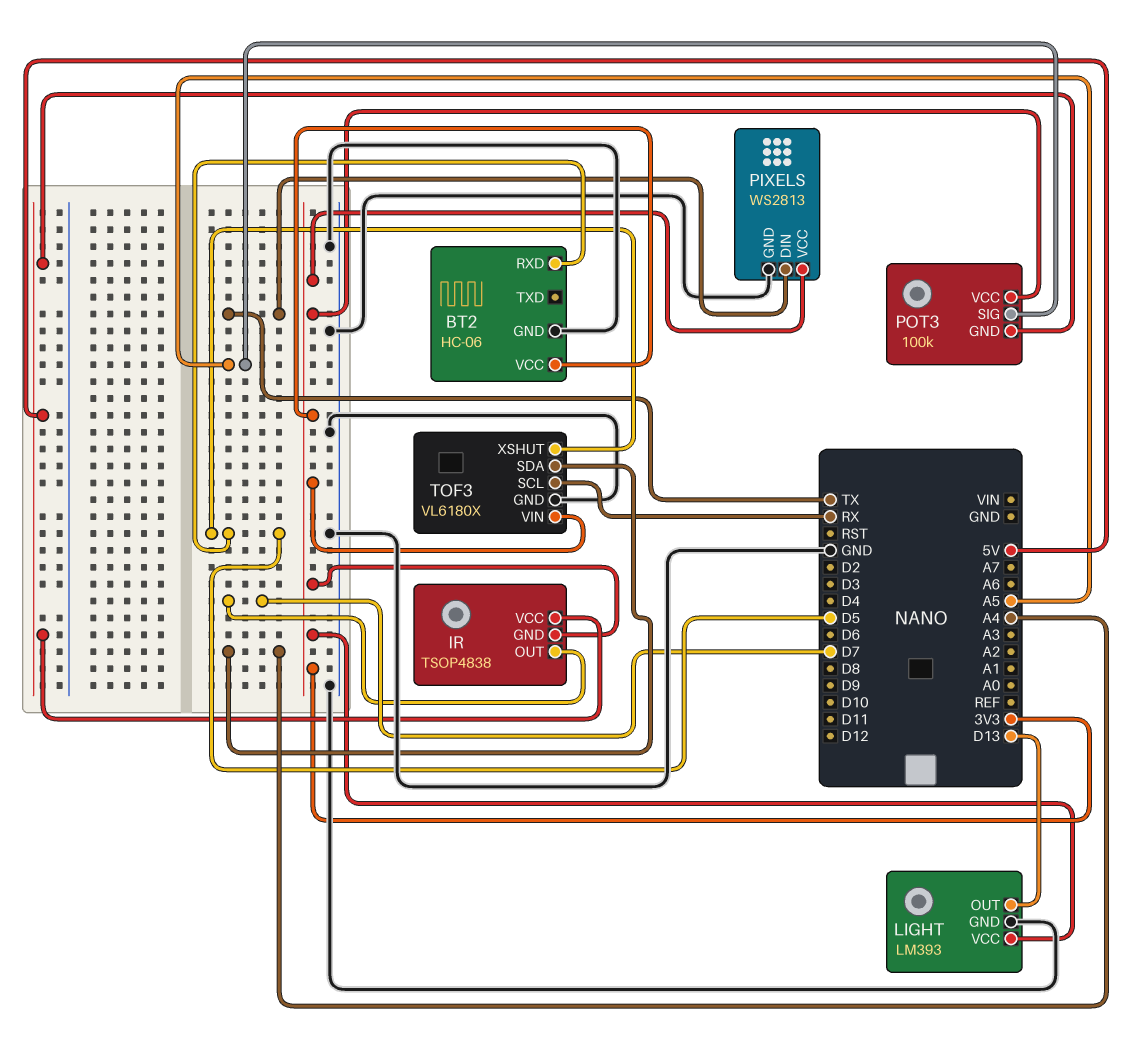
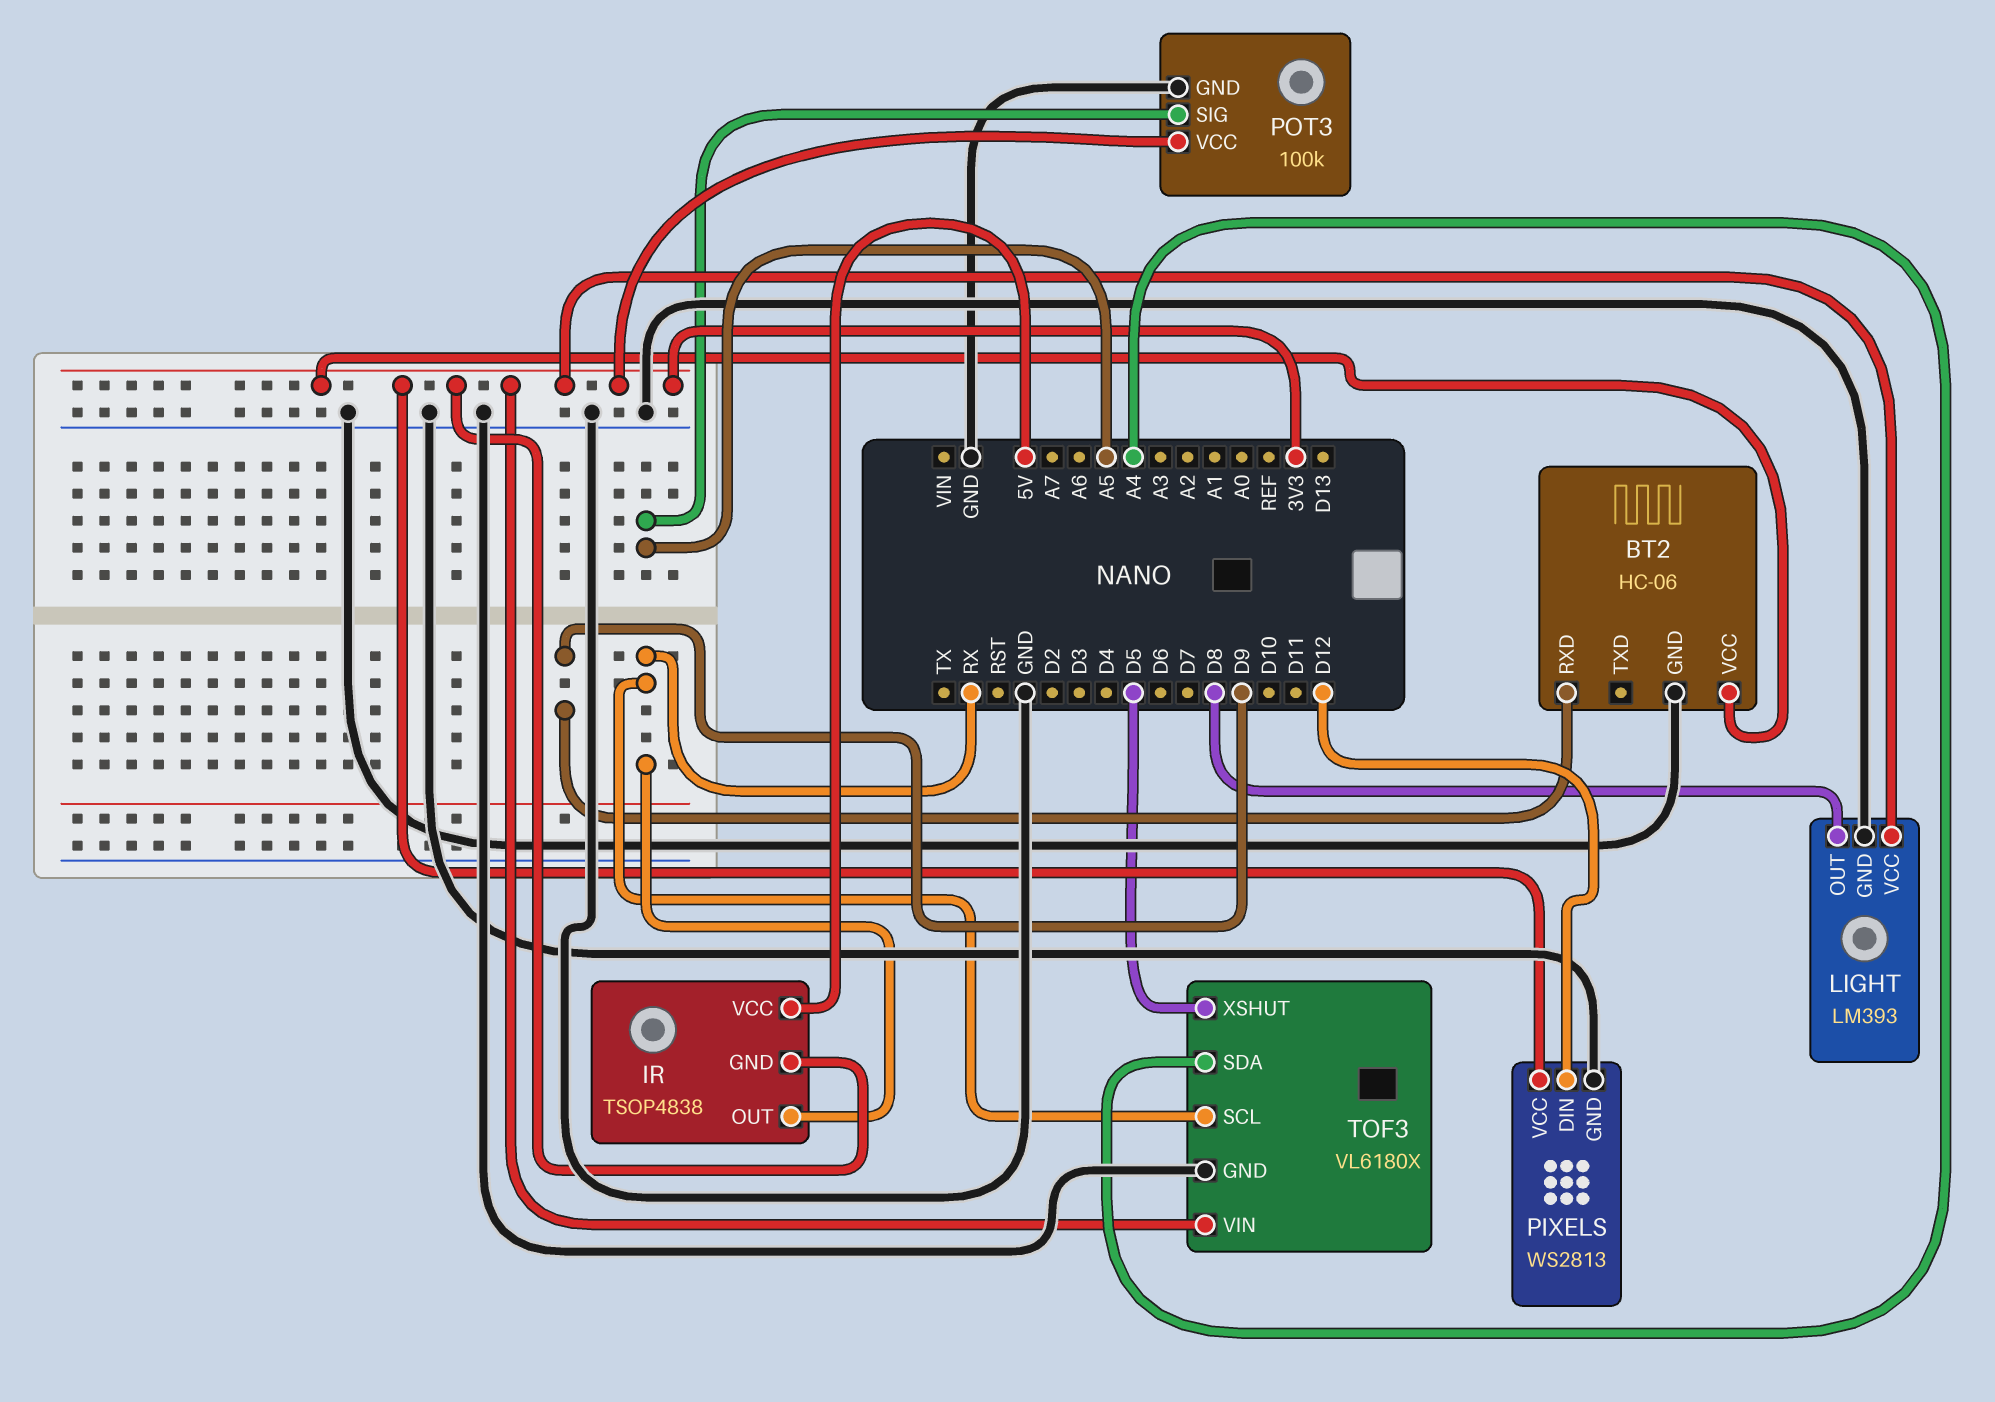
BT2 pin RXD: D5 -> D9
IR pin OUT: D7 -> RX
LIGHT pin OUT: D13 -> D8
PIXELS pin DIN: TX -> D12
POT3 pin GND: 5V -> GND

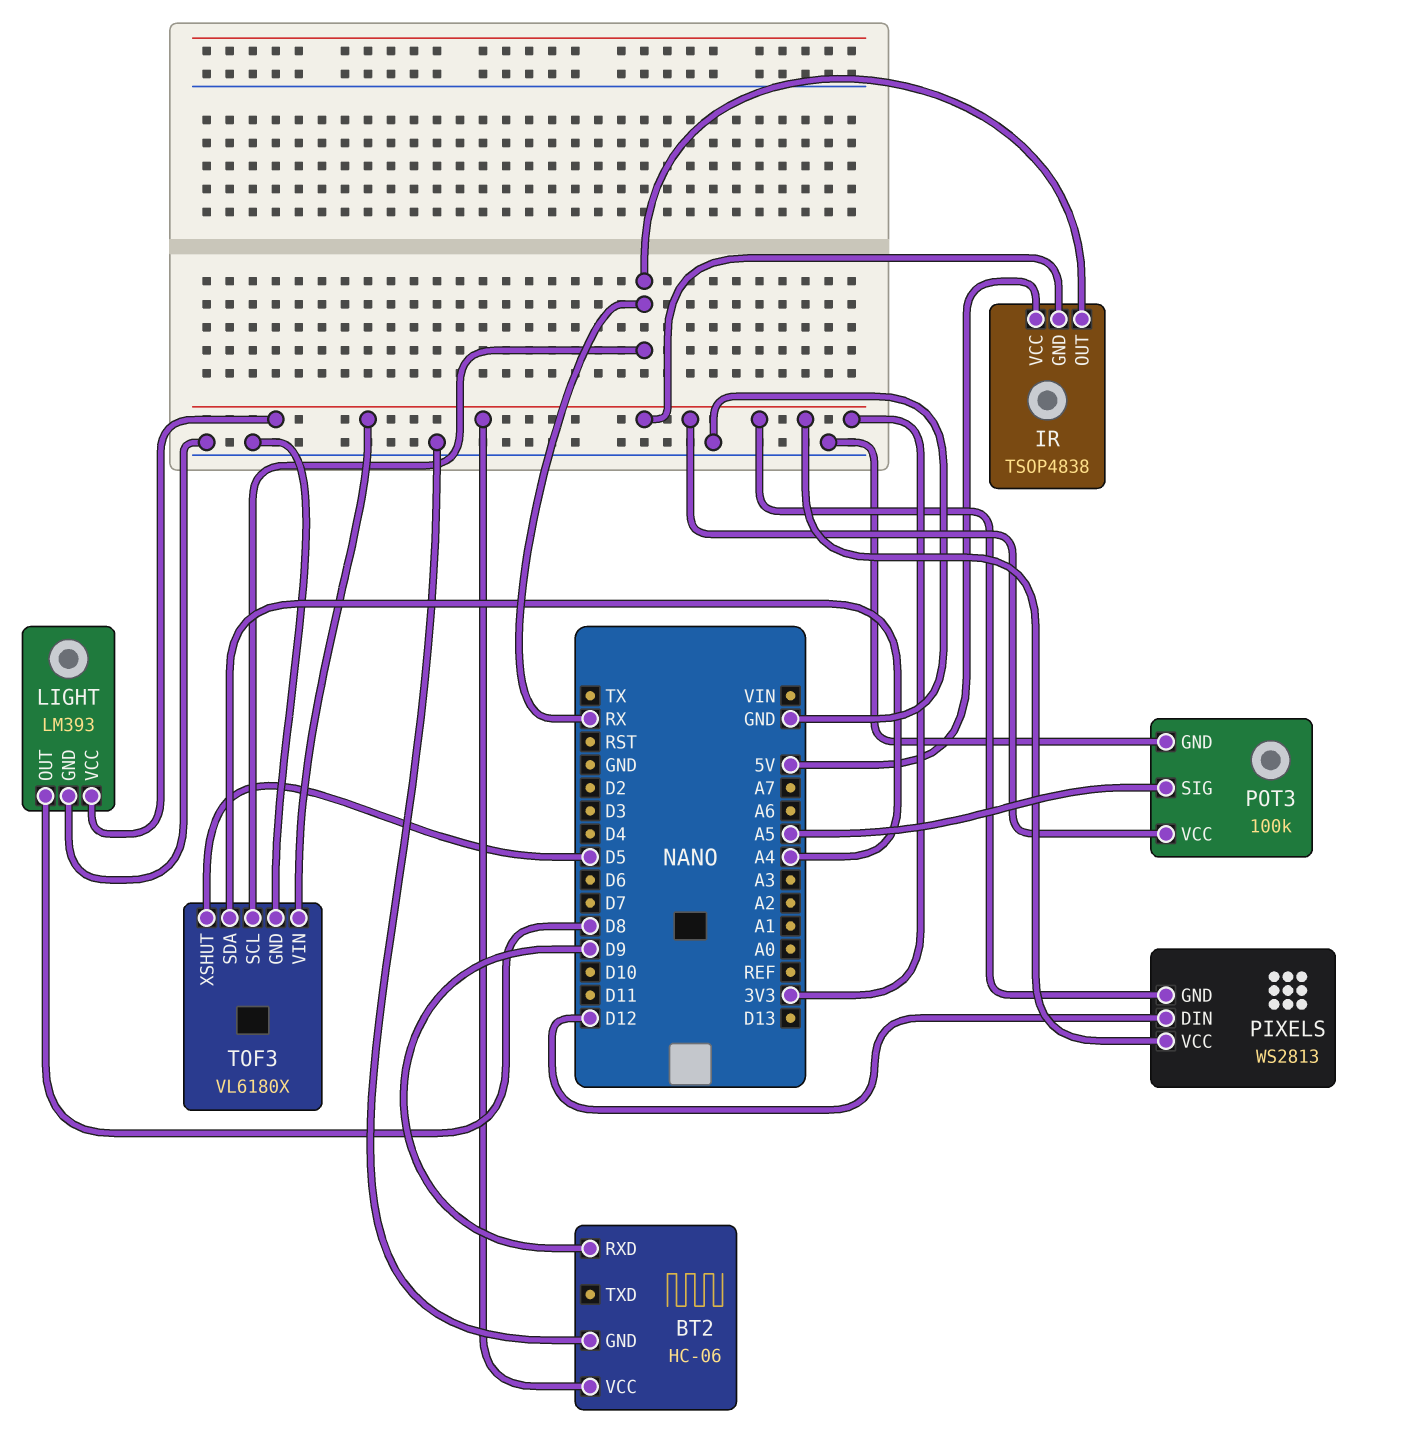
PIXELS pin GND: GND -> 3V3

